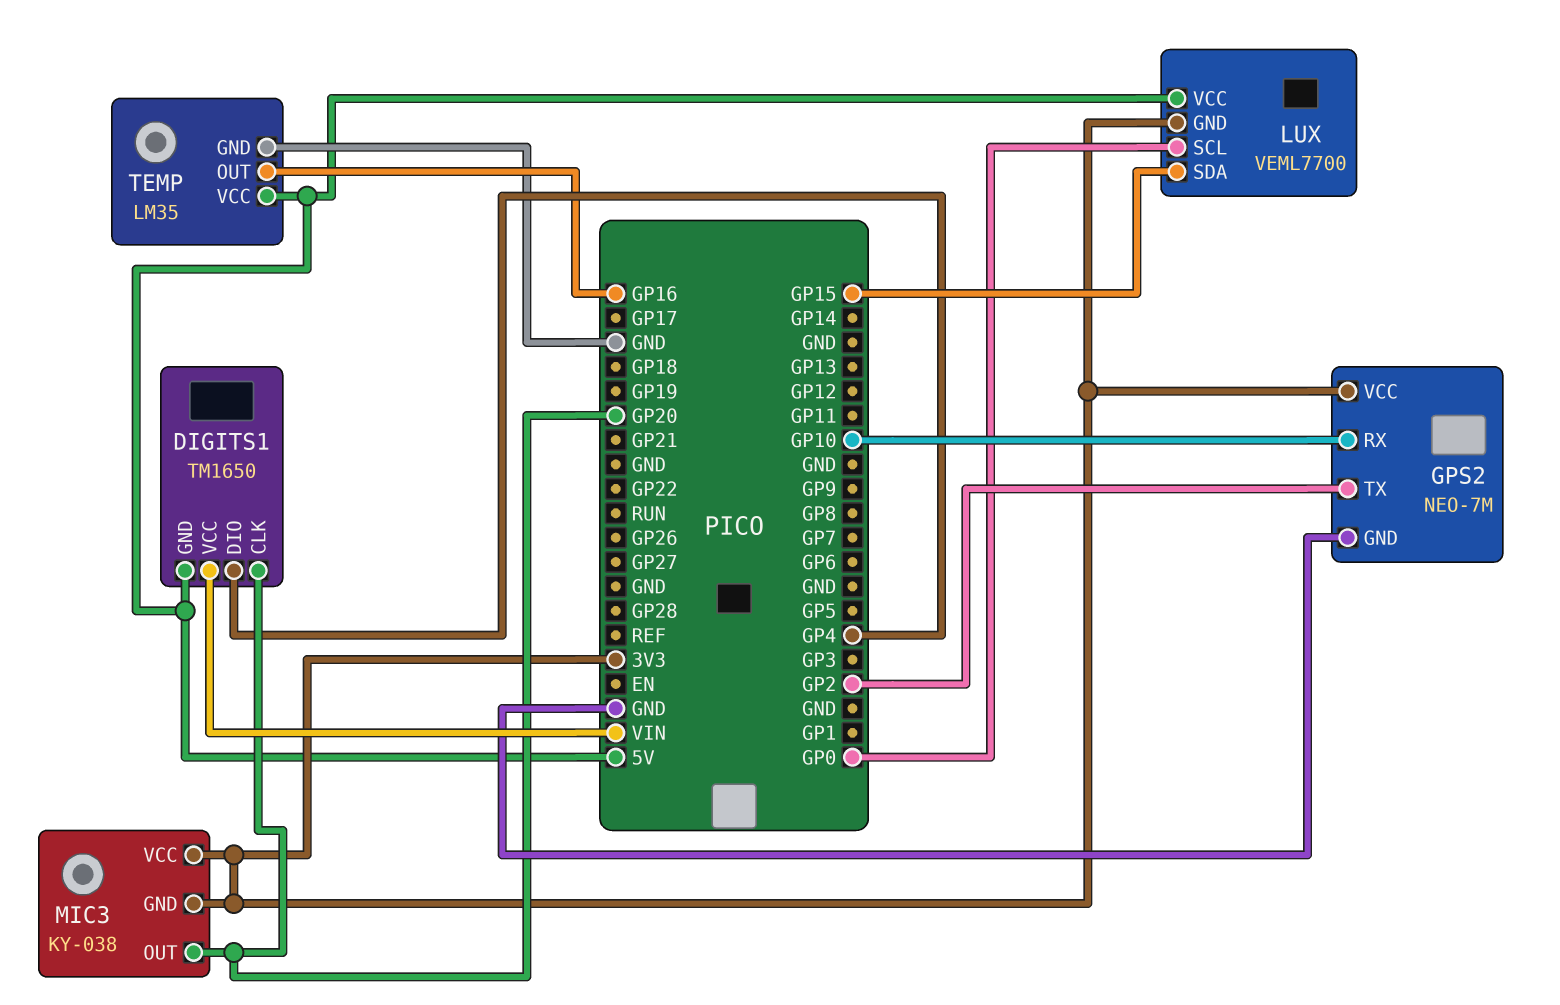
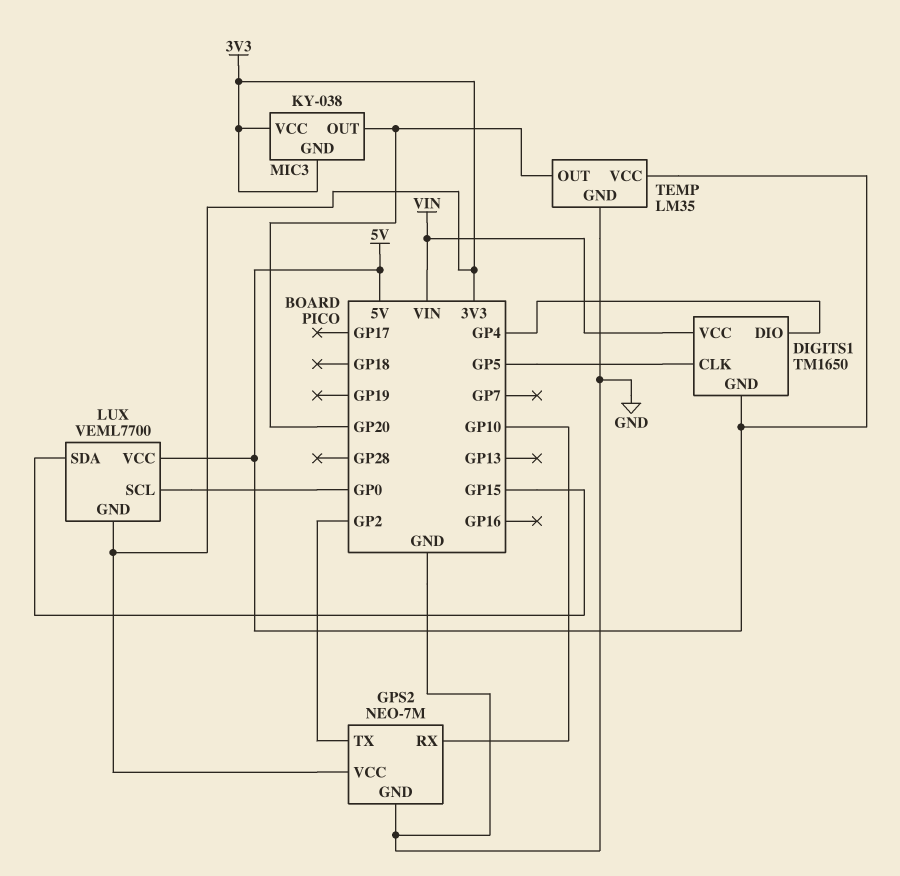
DIGITS1 pin CLK: GP20 -> GP5
TEMP pin OUT: GP16 -> GP20

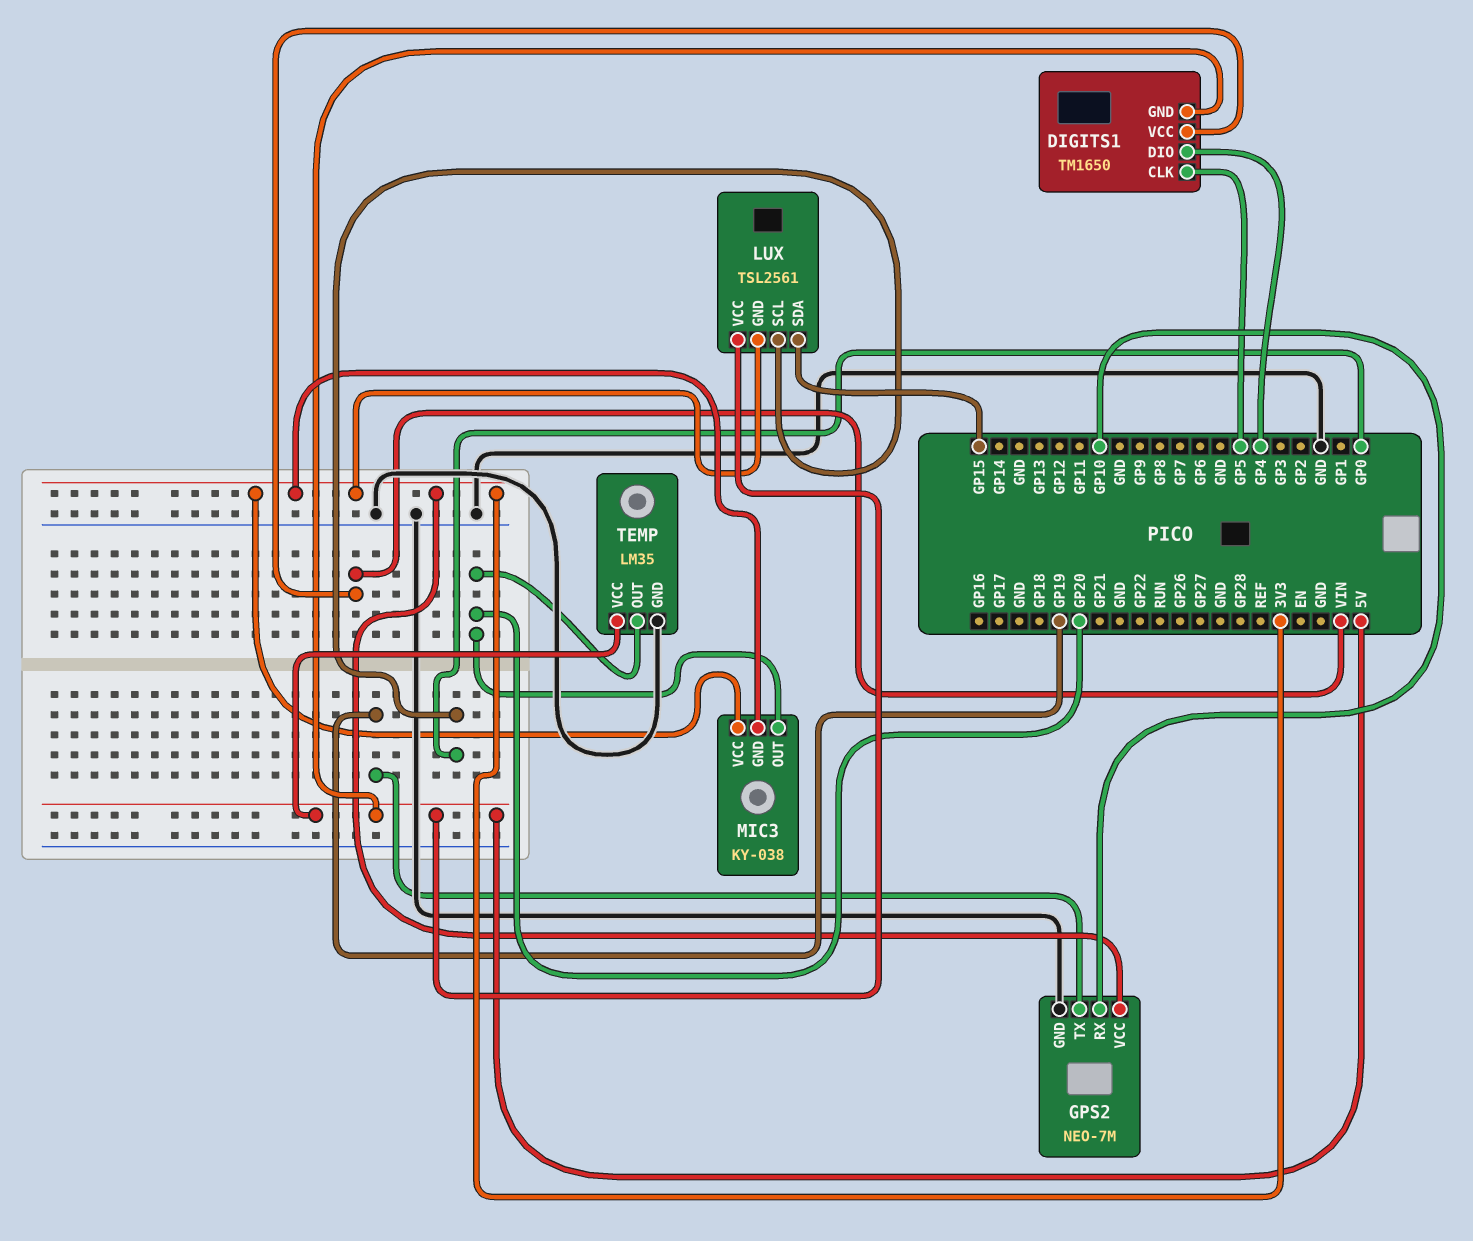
GPS2 pin TX: GP2 -> GP19
LUX: VEML7700 -> TSL2561

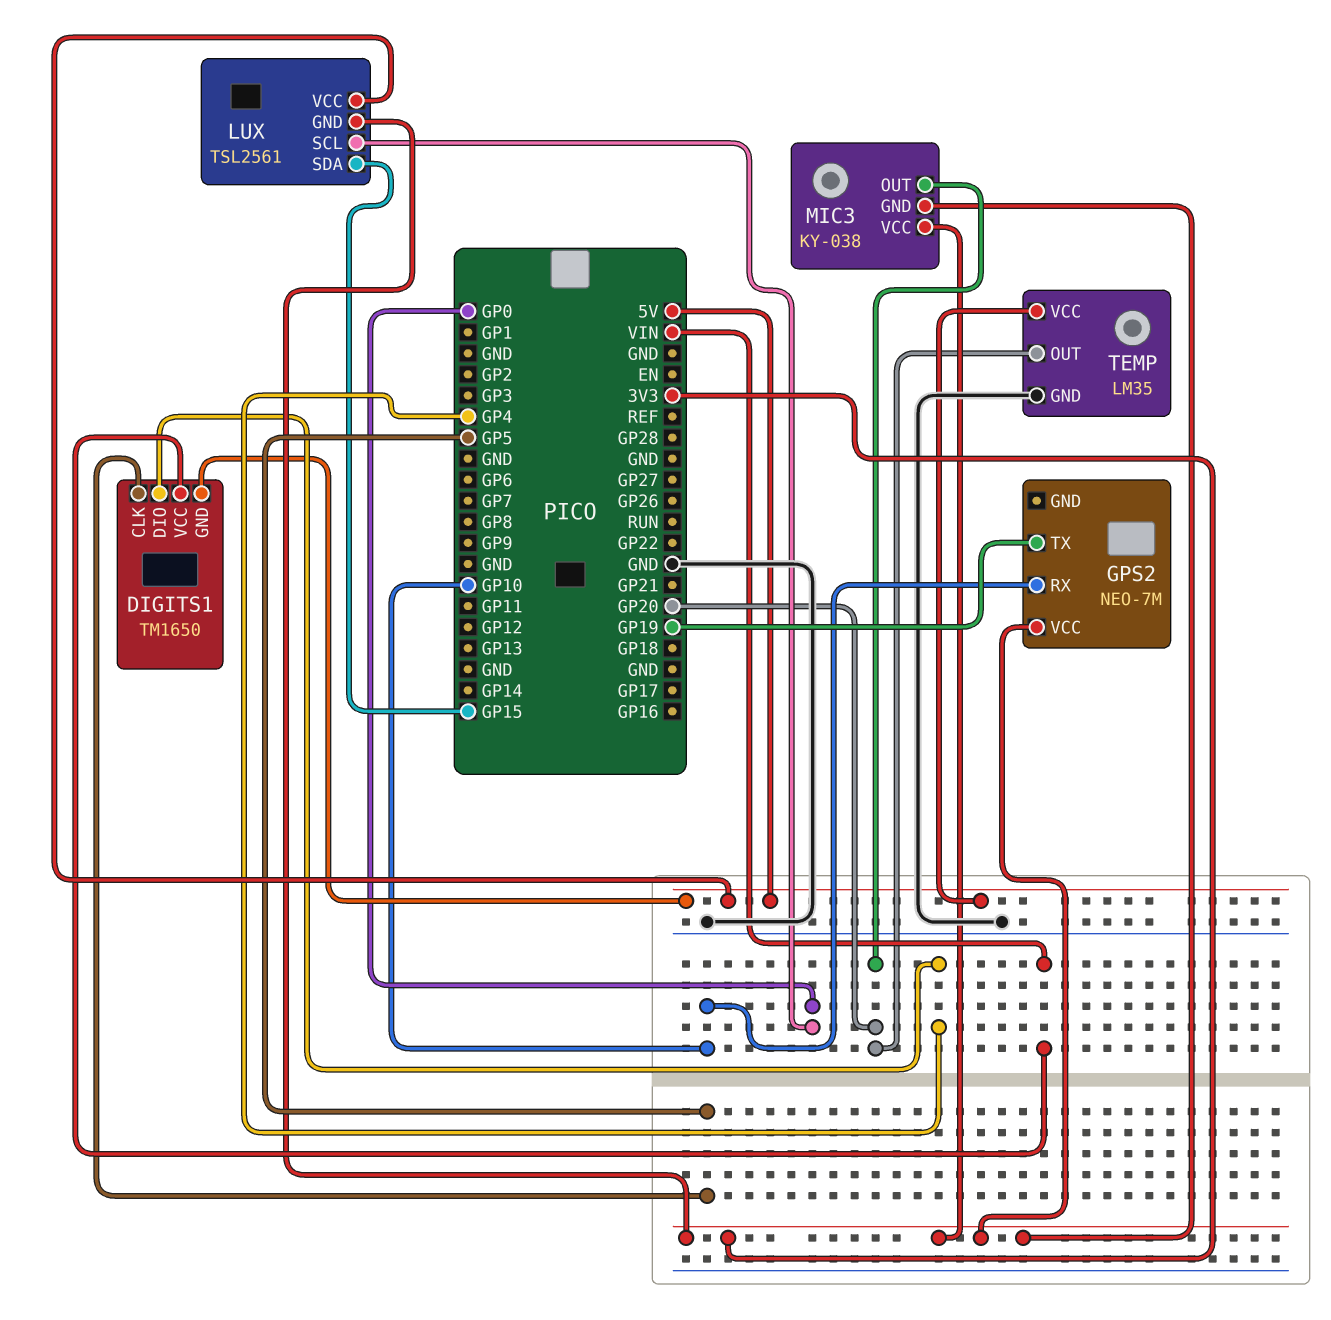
GPS2 pin GND: GND -> none

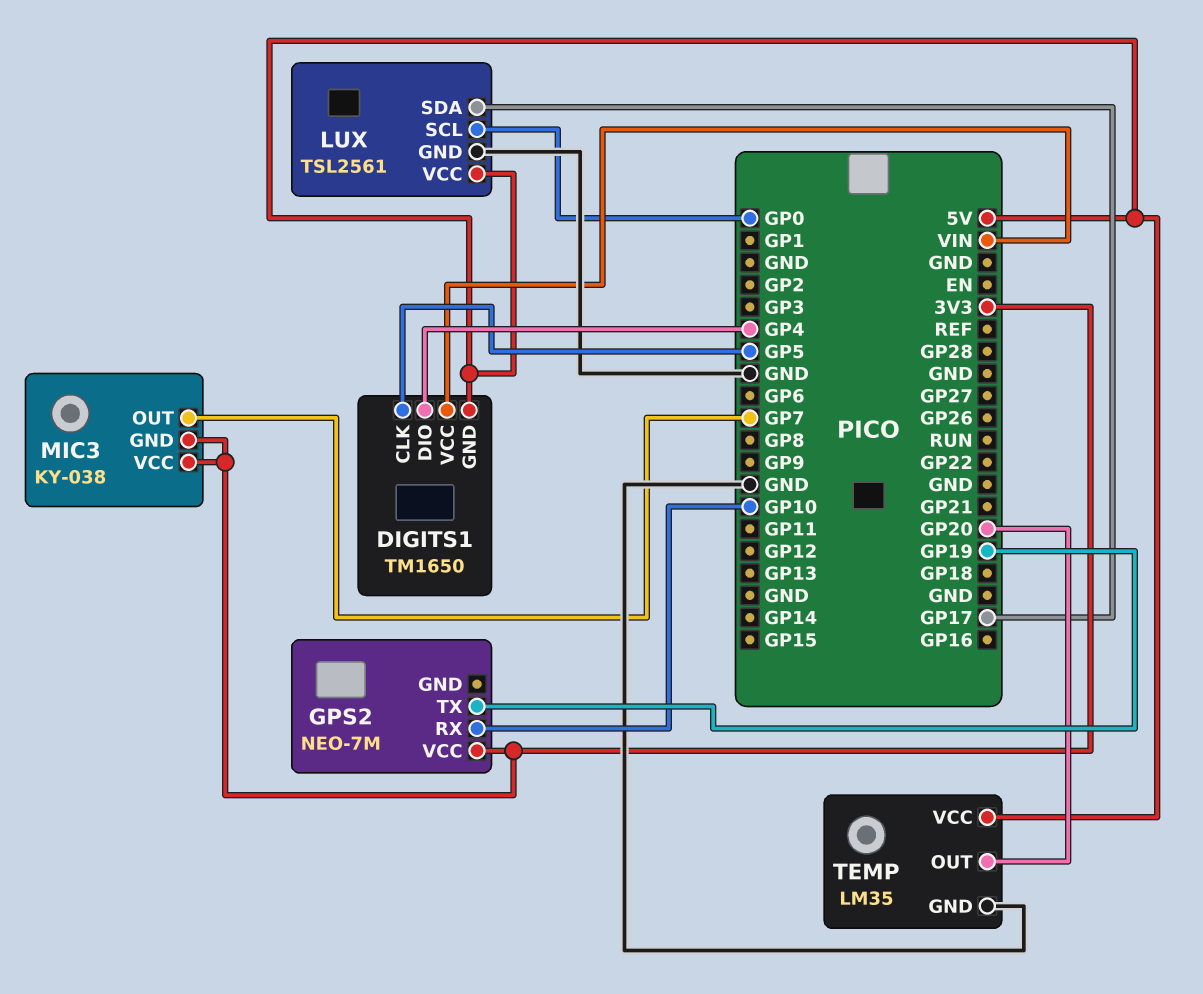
LUX pin GND: 3V3 -> GND
LUX pin SDA: GP15 -> GP17
MIC3 pin OUT: GP20 -> GP7

